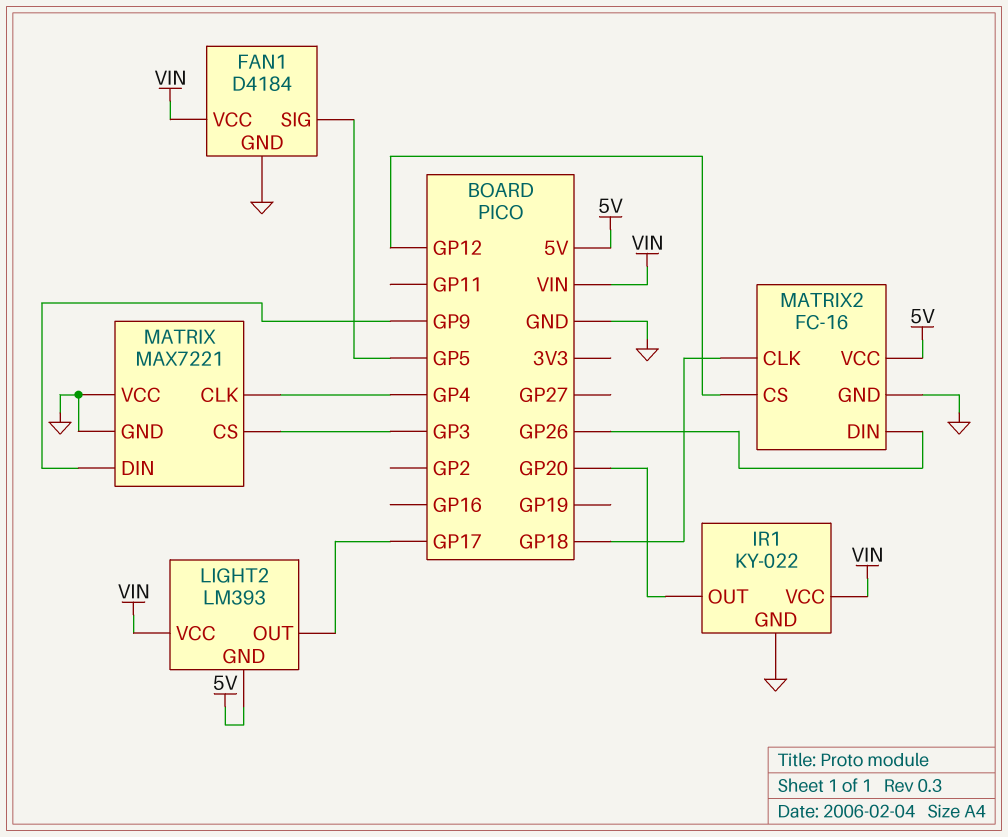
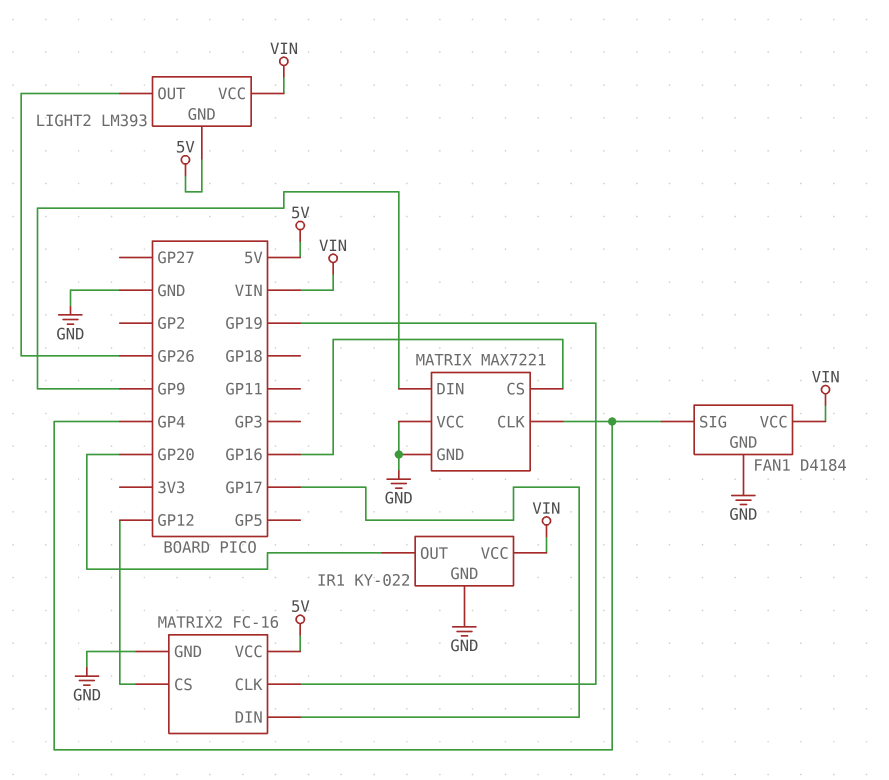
FAN1 pin SIG: GP5 -> GP4
LIGHT2 pin OUT: GP17 -> GP26
MATRIX pin CS: GP3 -> GP16
MATRIX2 pin CLK: GP18 -> GP19
MATRIX2 pin DIN: GP26 -> GP17

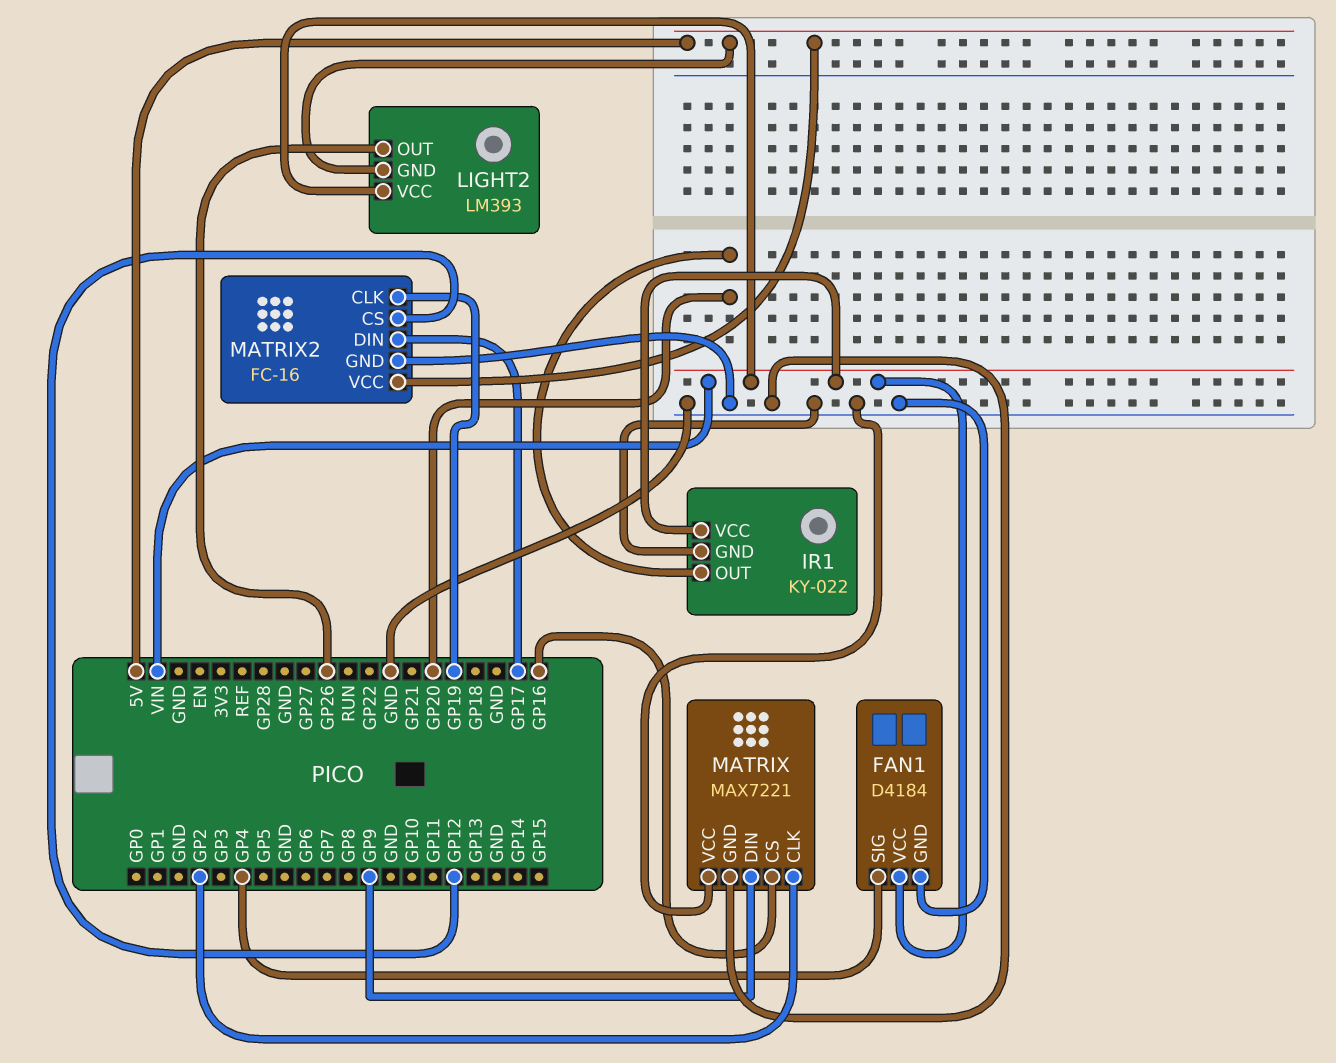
MATRIX pin CLK: GP4 -> GP2

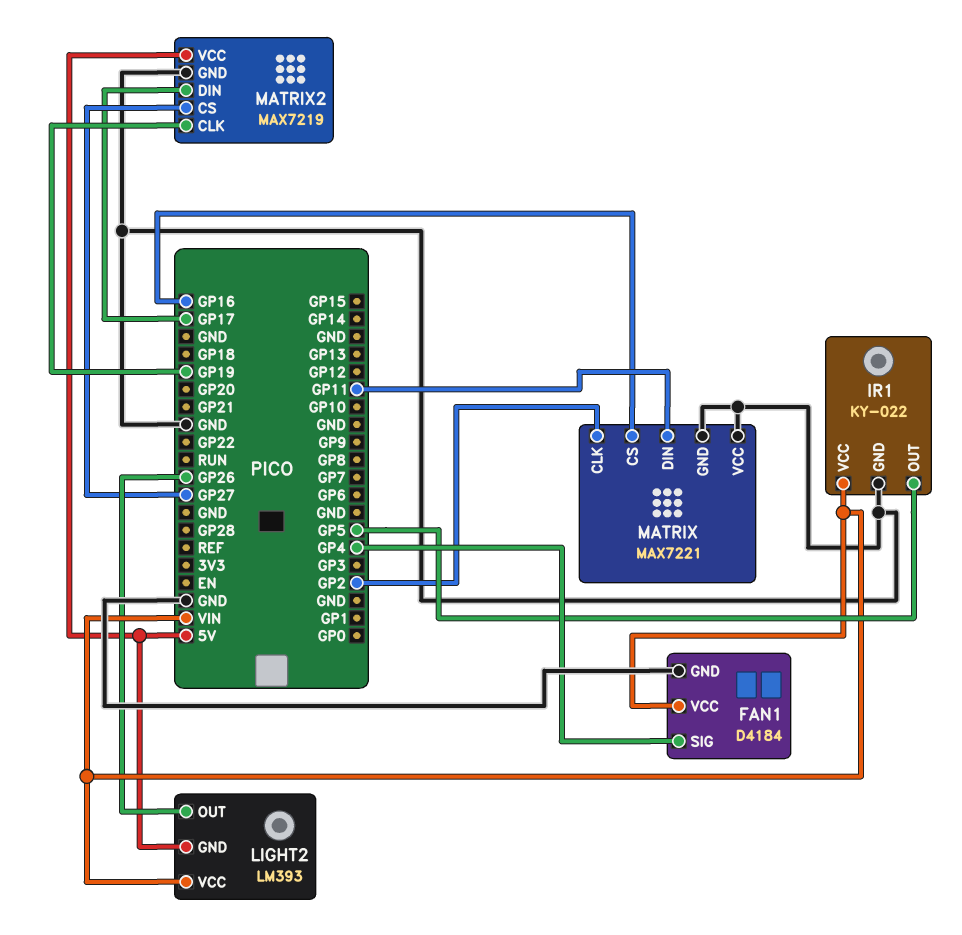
IR1 pin OUT: GP20 -> GP5
MATRIX pin DIN: GP9 -> GP11
MATRIX2: FC-16 -> MAX7219
MATRIX2 pin CS: GP12 -> GP27

